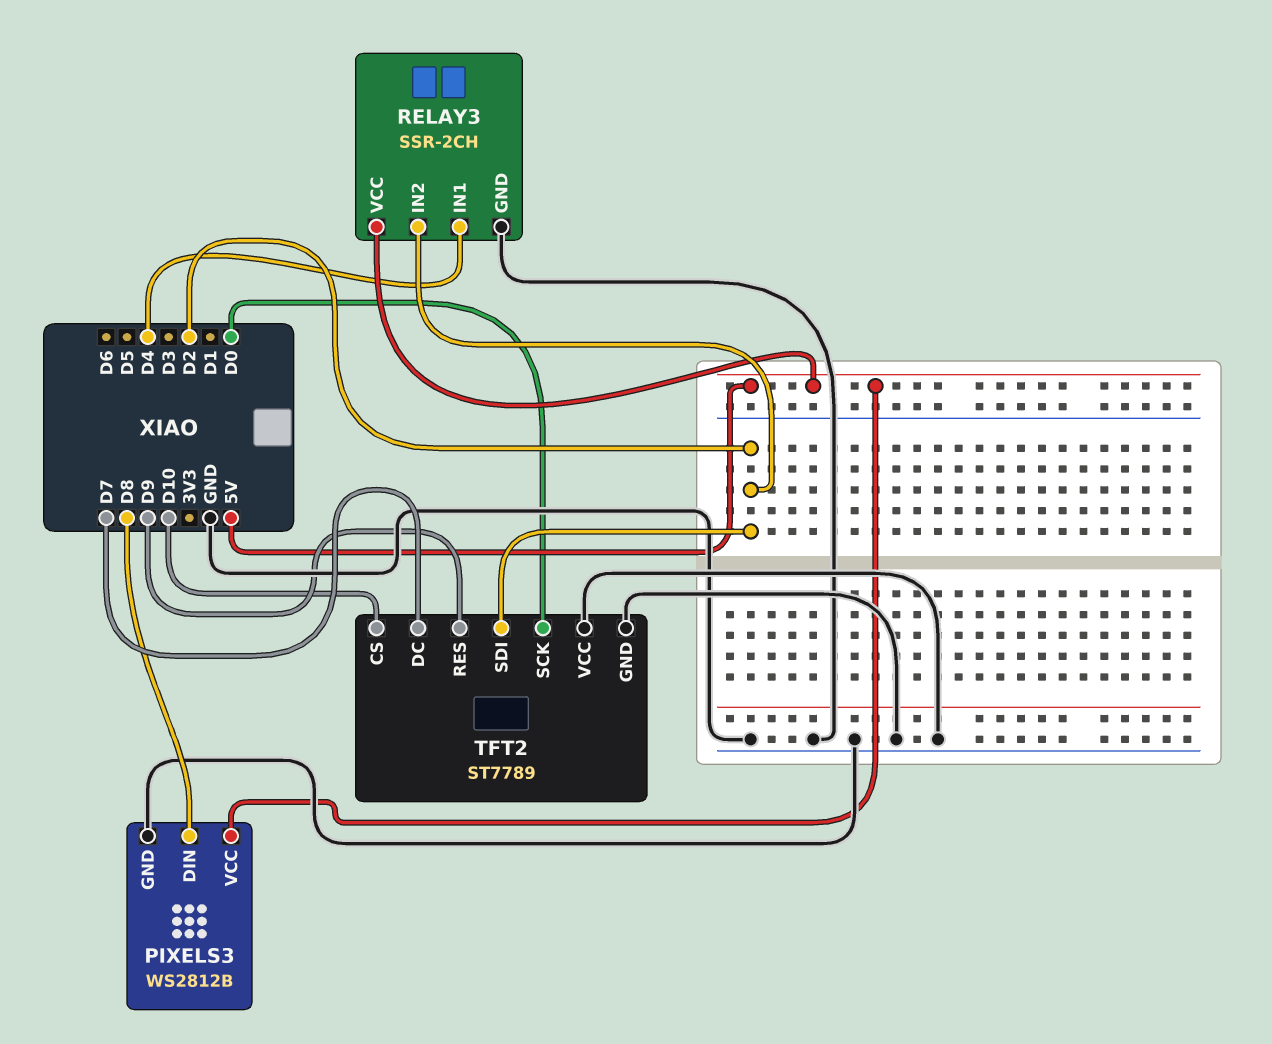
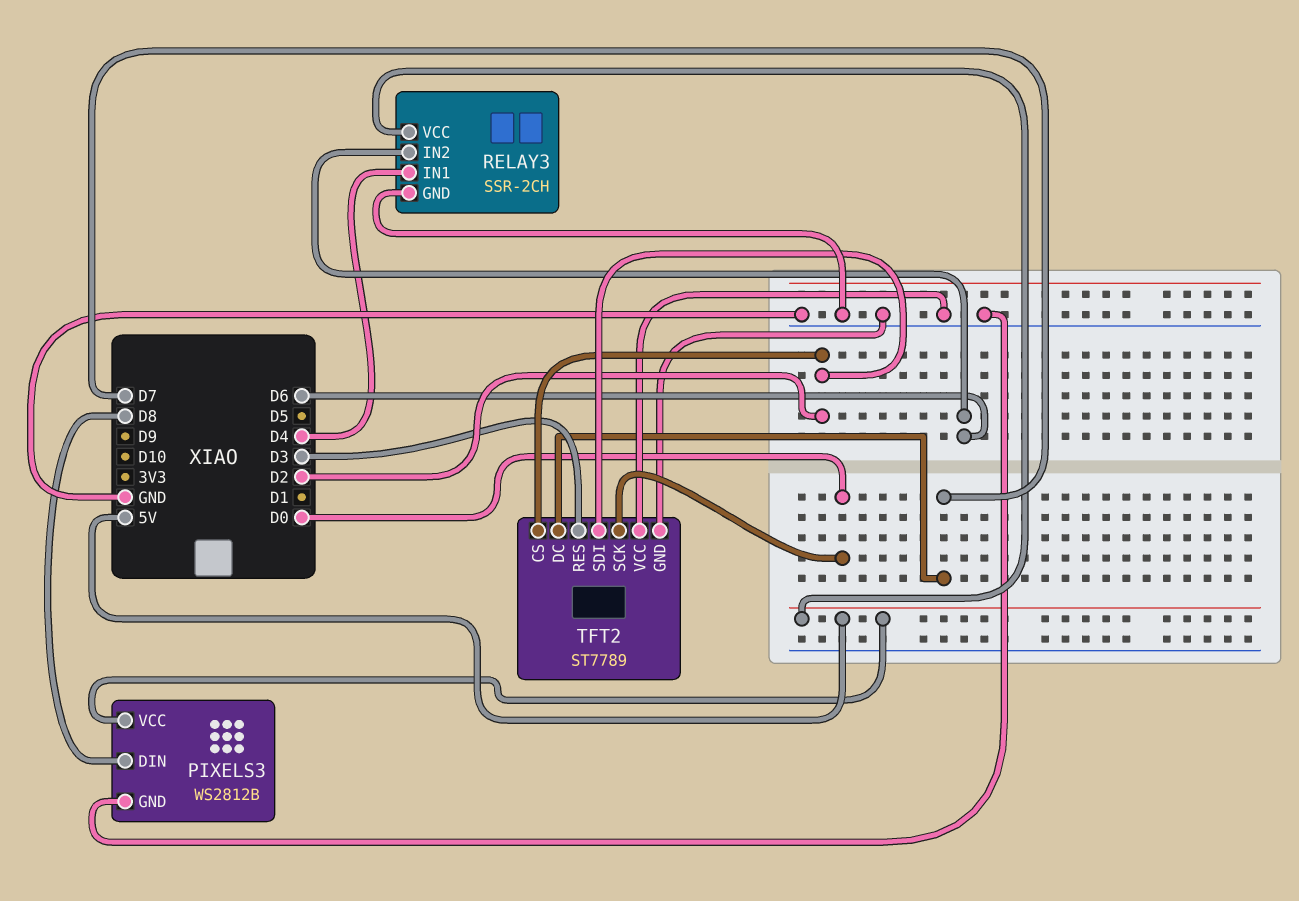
RELAY3 pin IN2: D2 -> D6
TFT2 pin CS: D10 -> D2
TFT2 pin RES: D9 -> D3

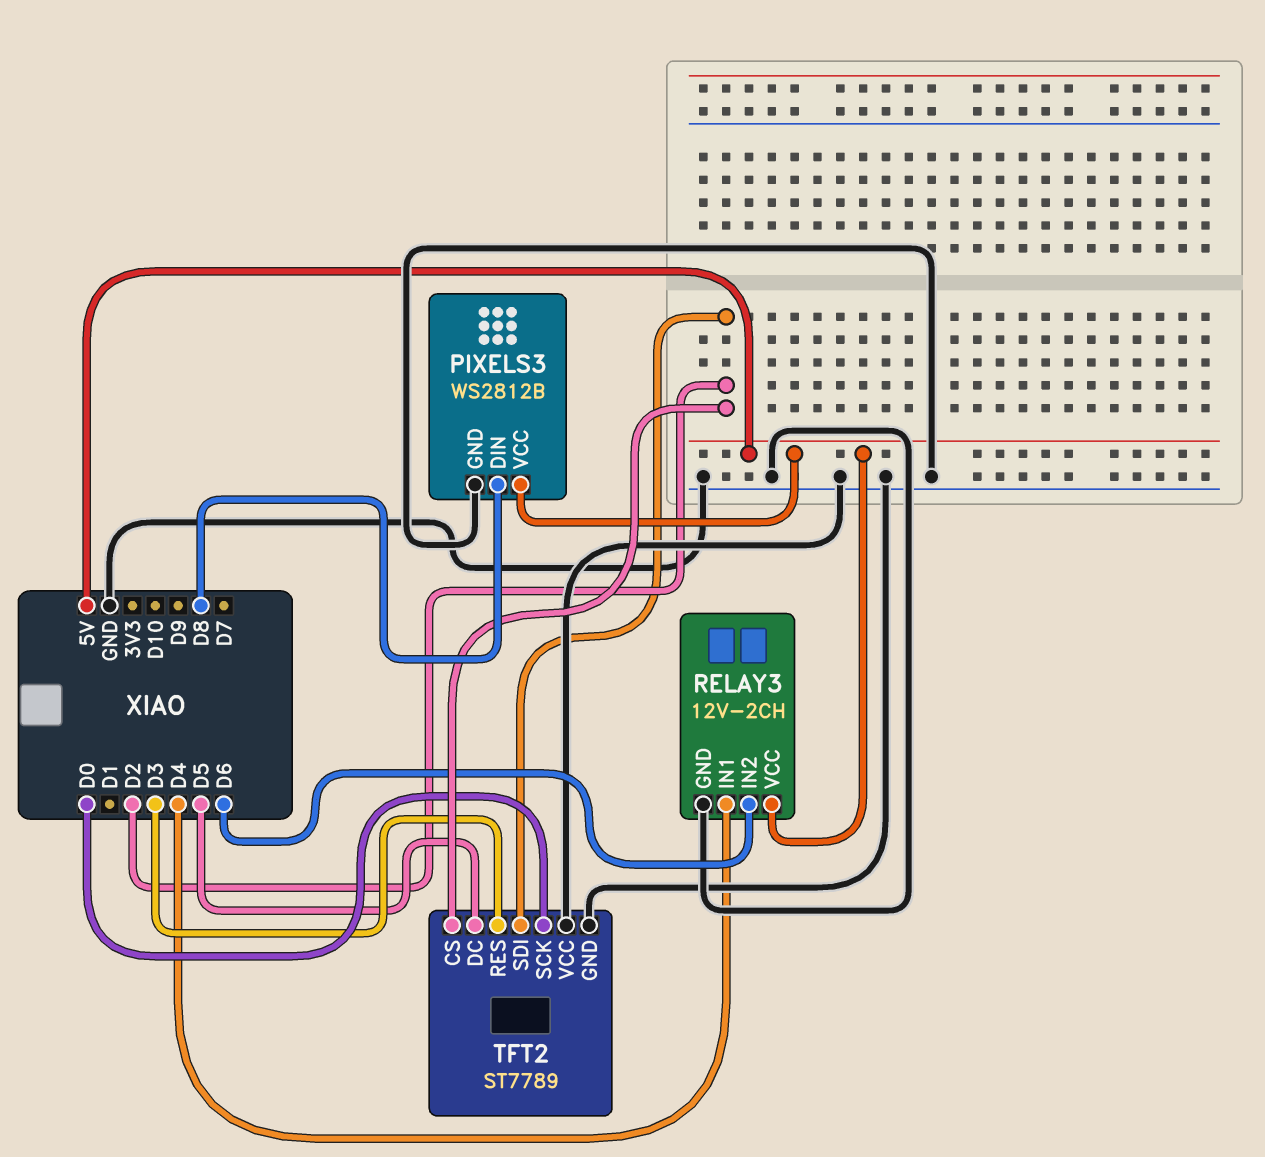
RELAY3: SSR-2CH -> 12V-2CH
TFT2 pin DC: D7 -> D5

